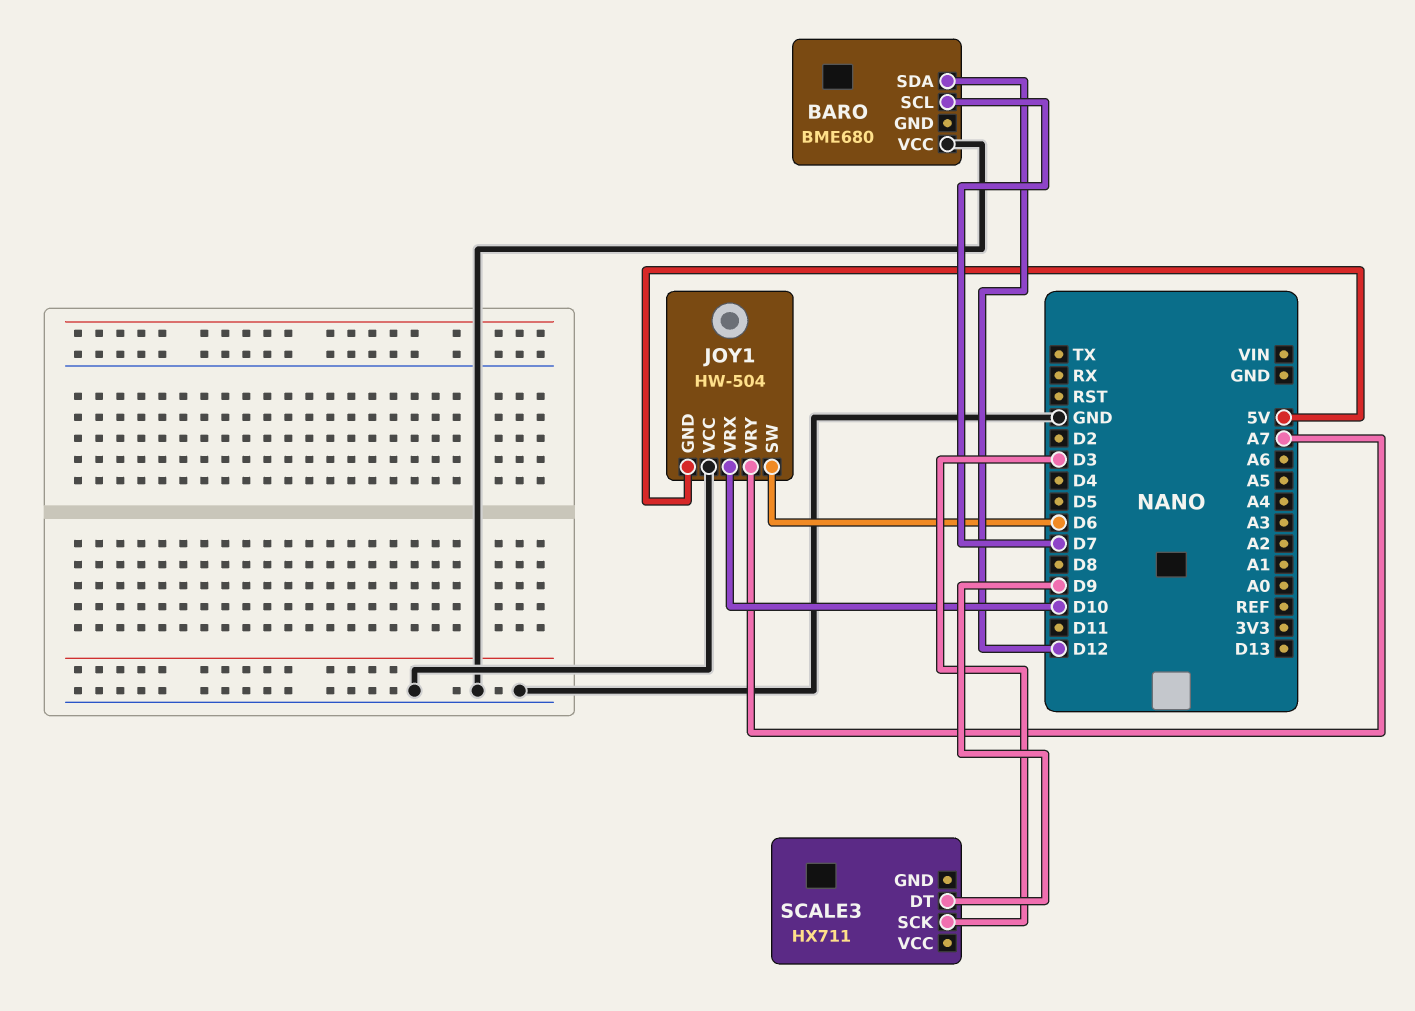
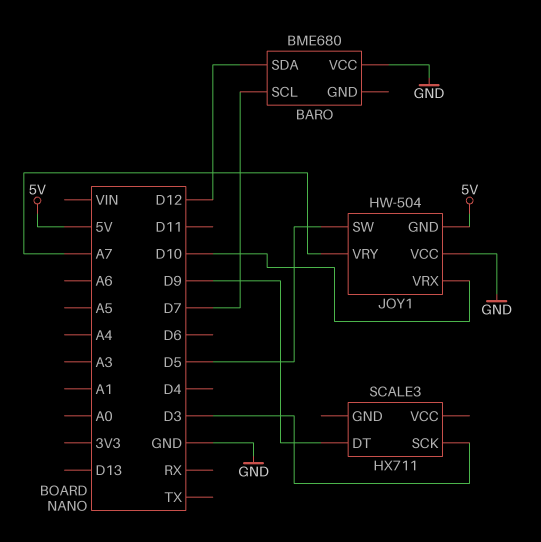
JOY1 pin SW: D6 -> D5

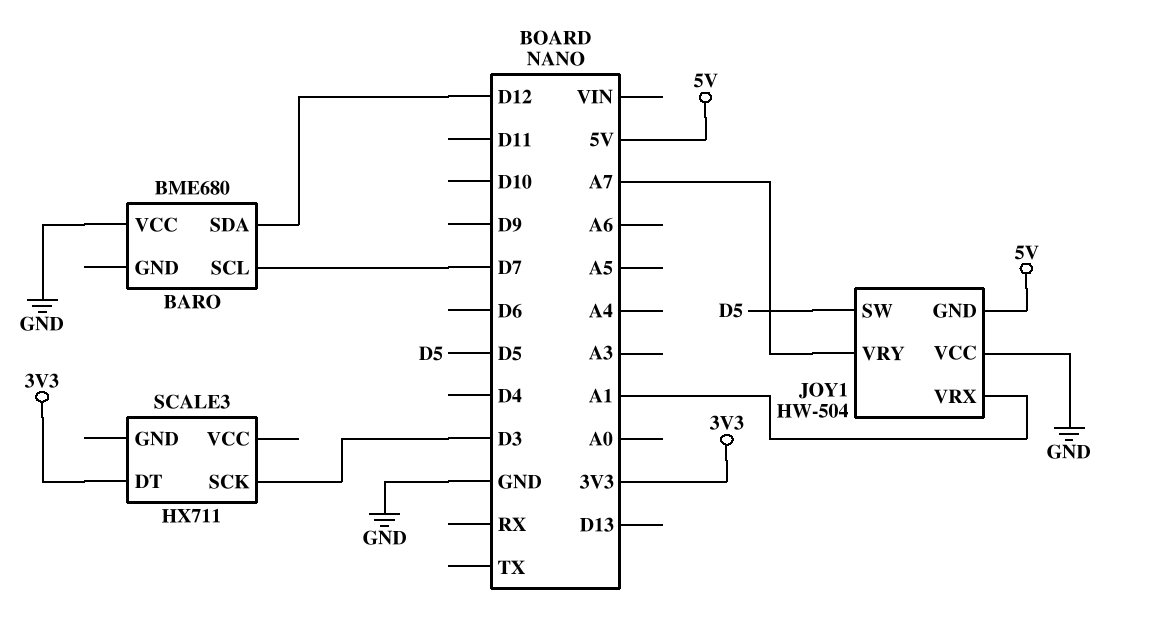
JOY1 pin VRX: D10 -> A1
SCALE3 pin DT: D9 -> 3V3

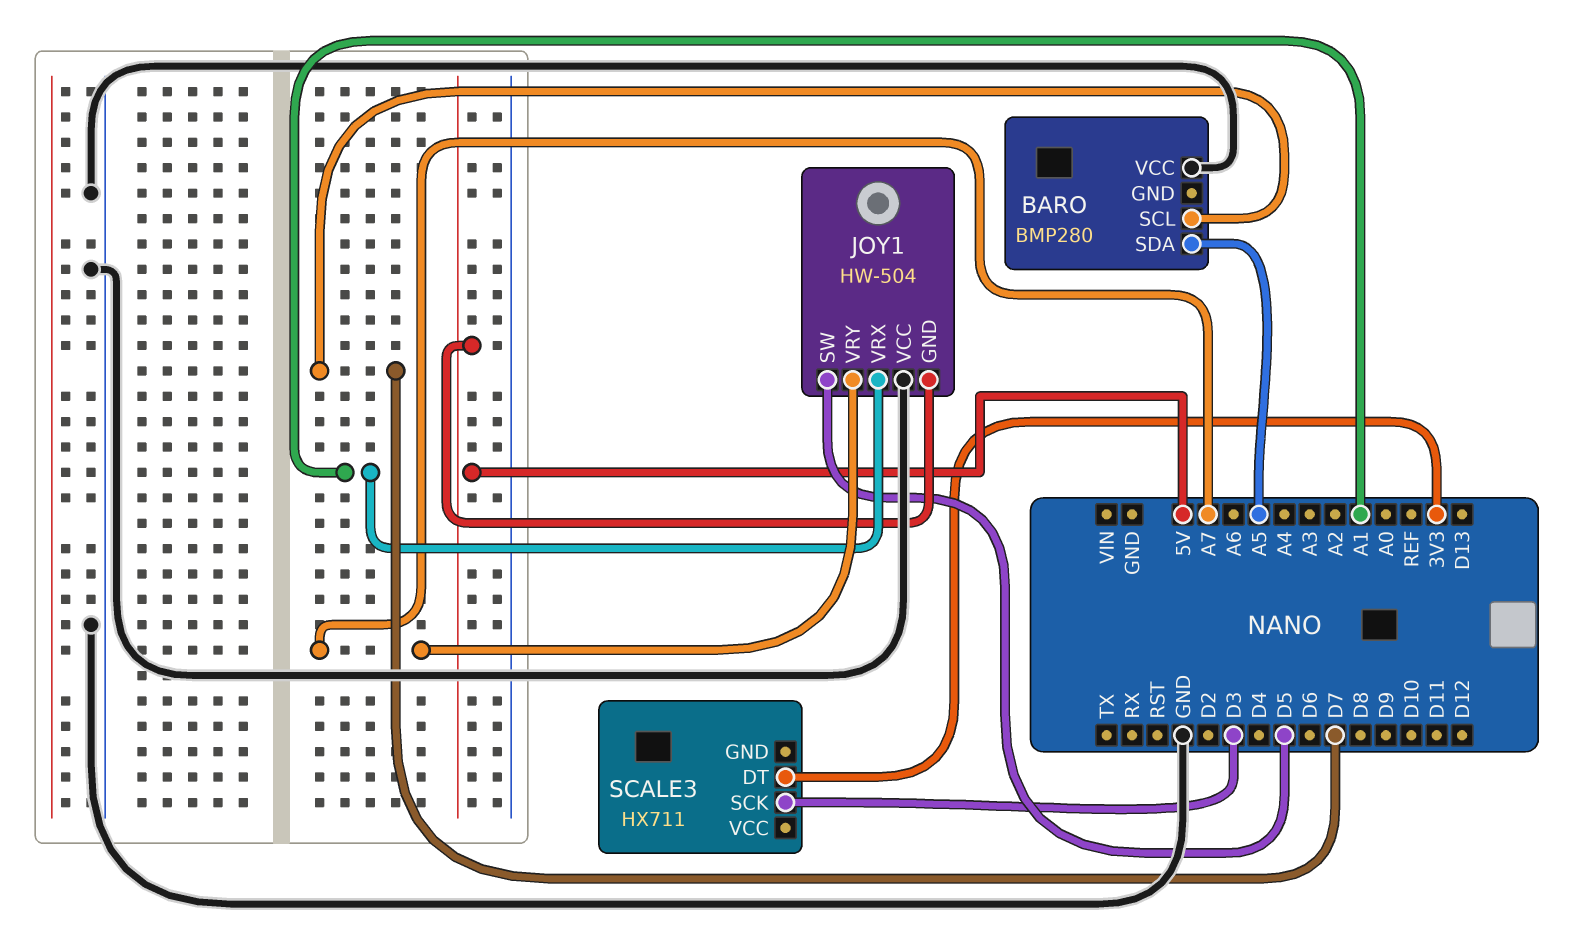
BARO: BME680 -> BMP280
BARO pin SDA: D12 -> A5

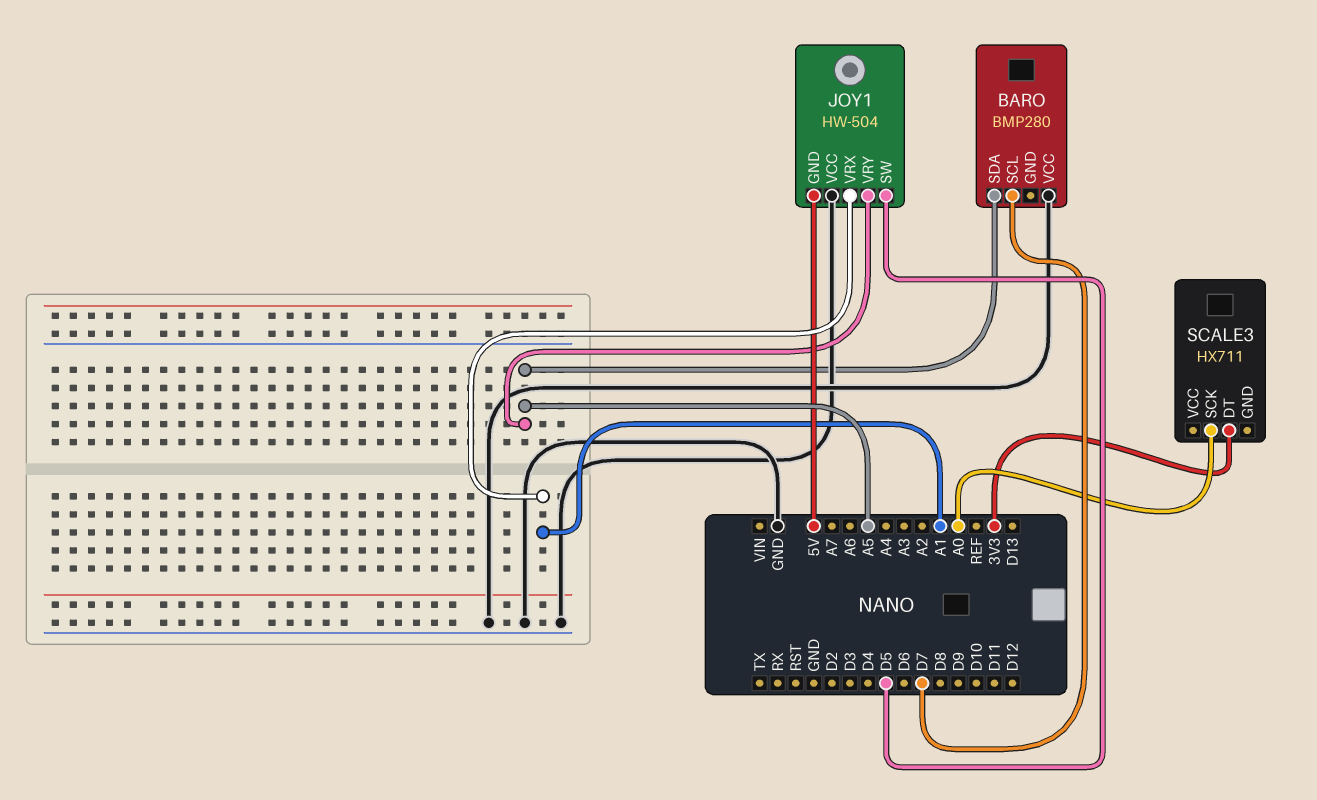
JOY1 pin VRY: A7 -> A5
SCALE3 pin SCK: D3 -> A0

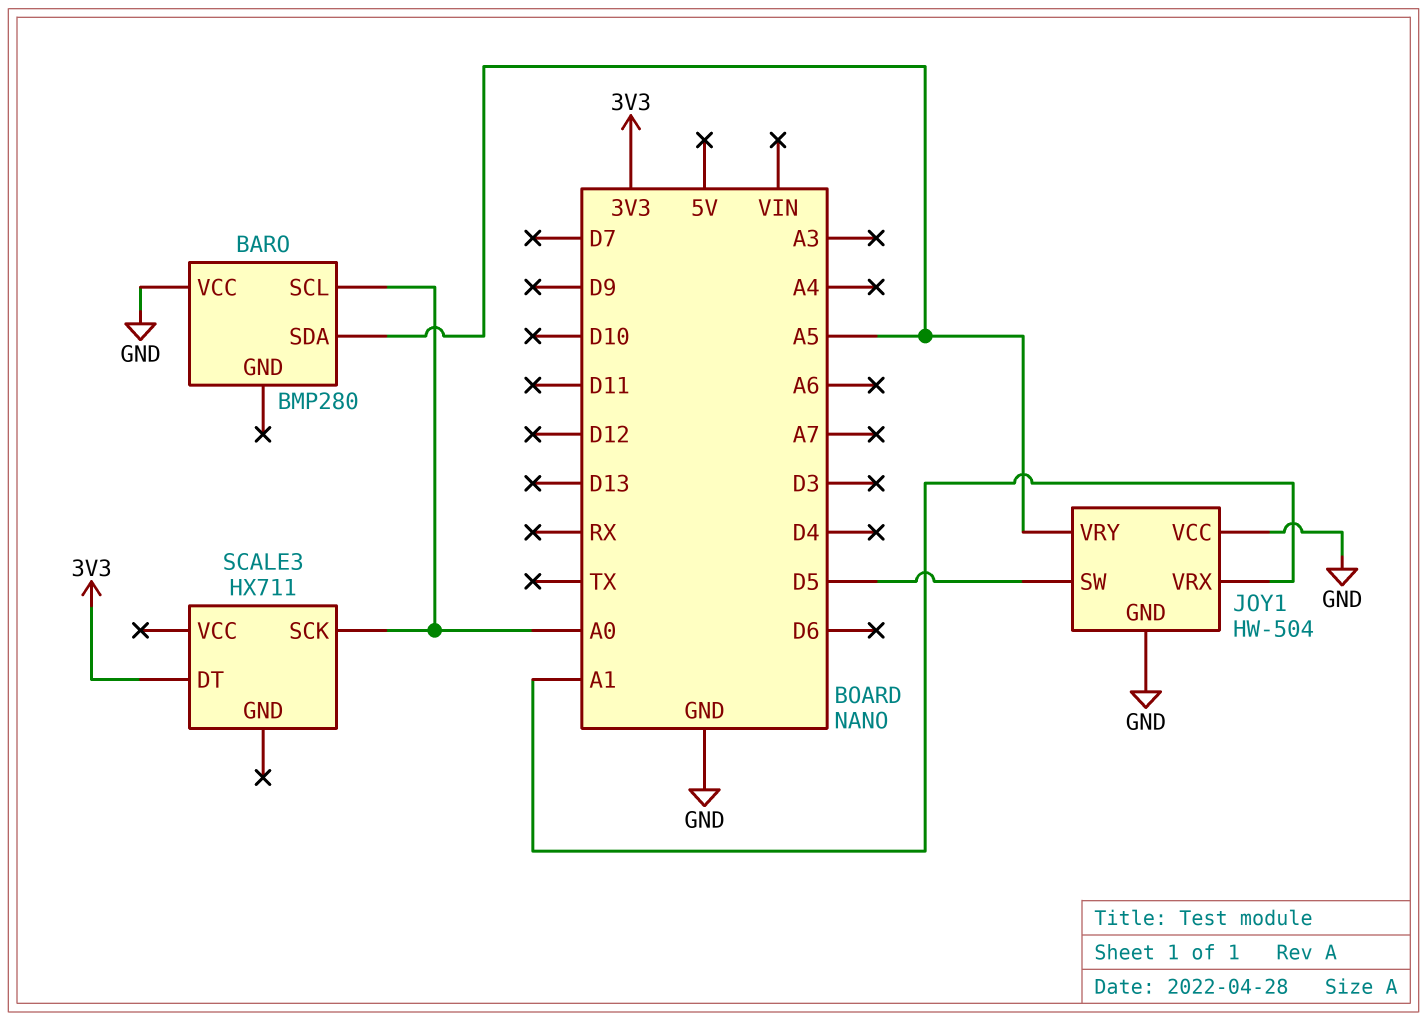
BARO pin SCL: D7 -> A0
JOY1 pin GND: 5V -> GND

